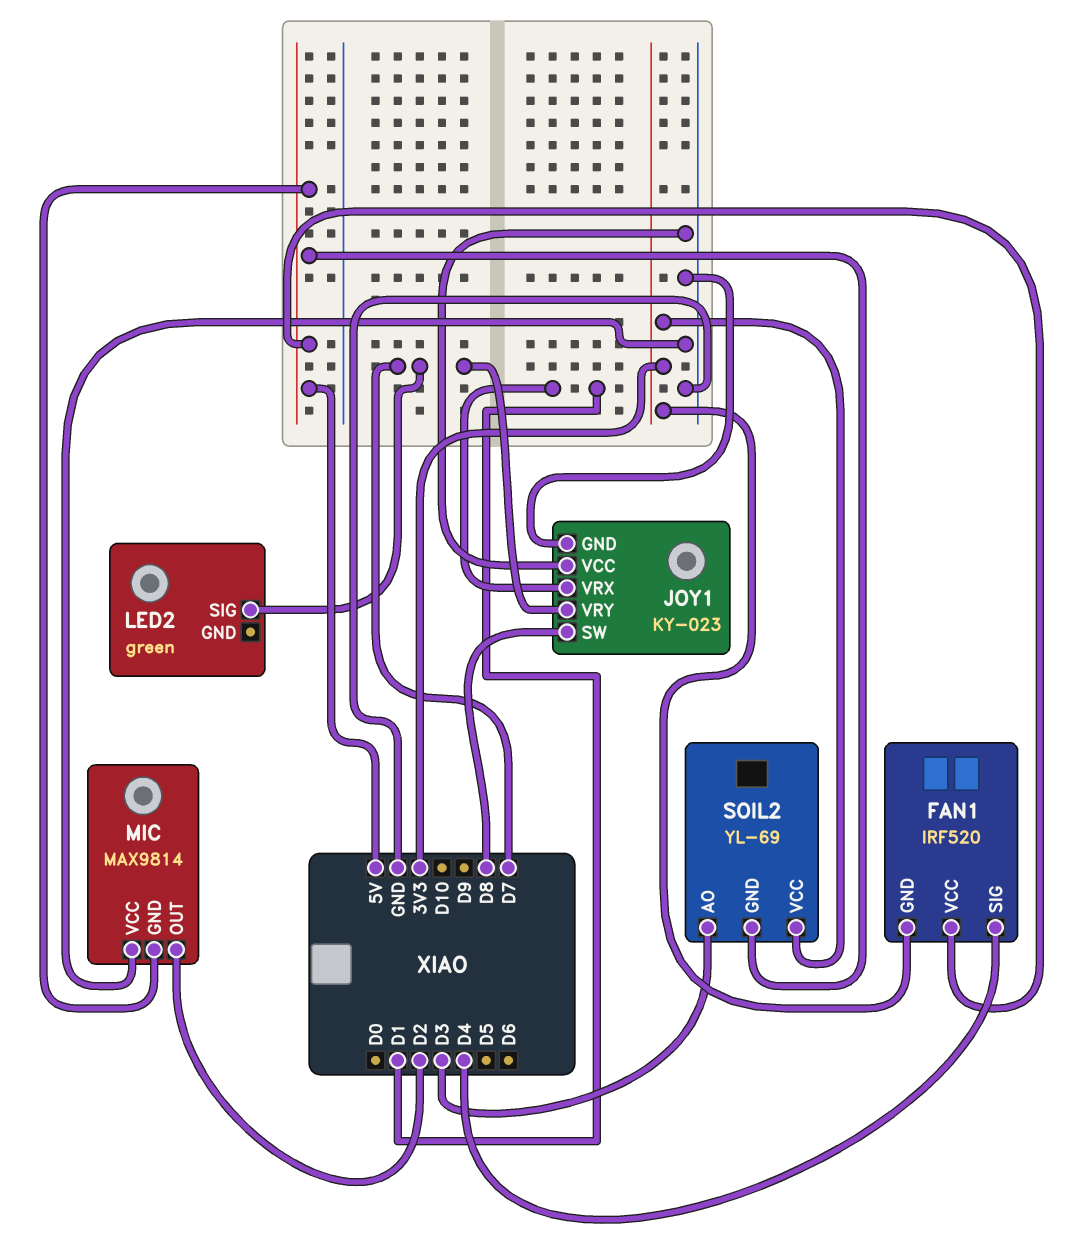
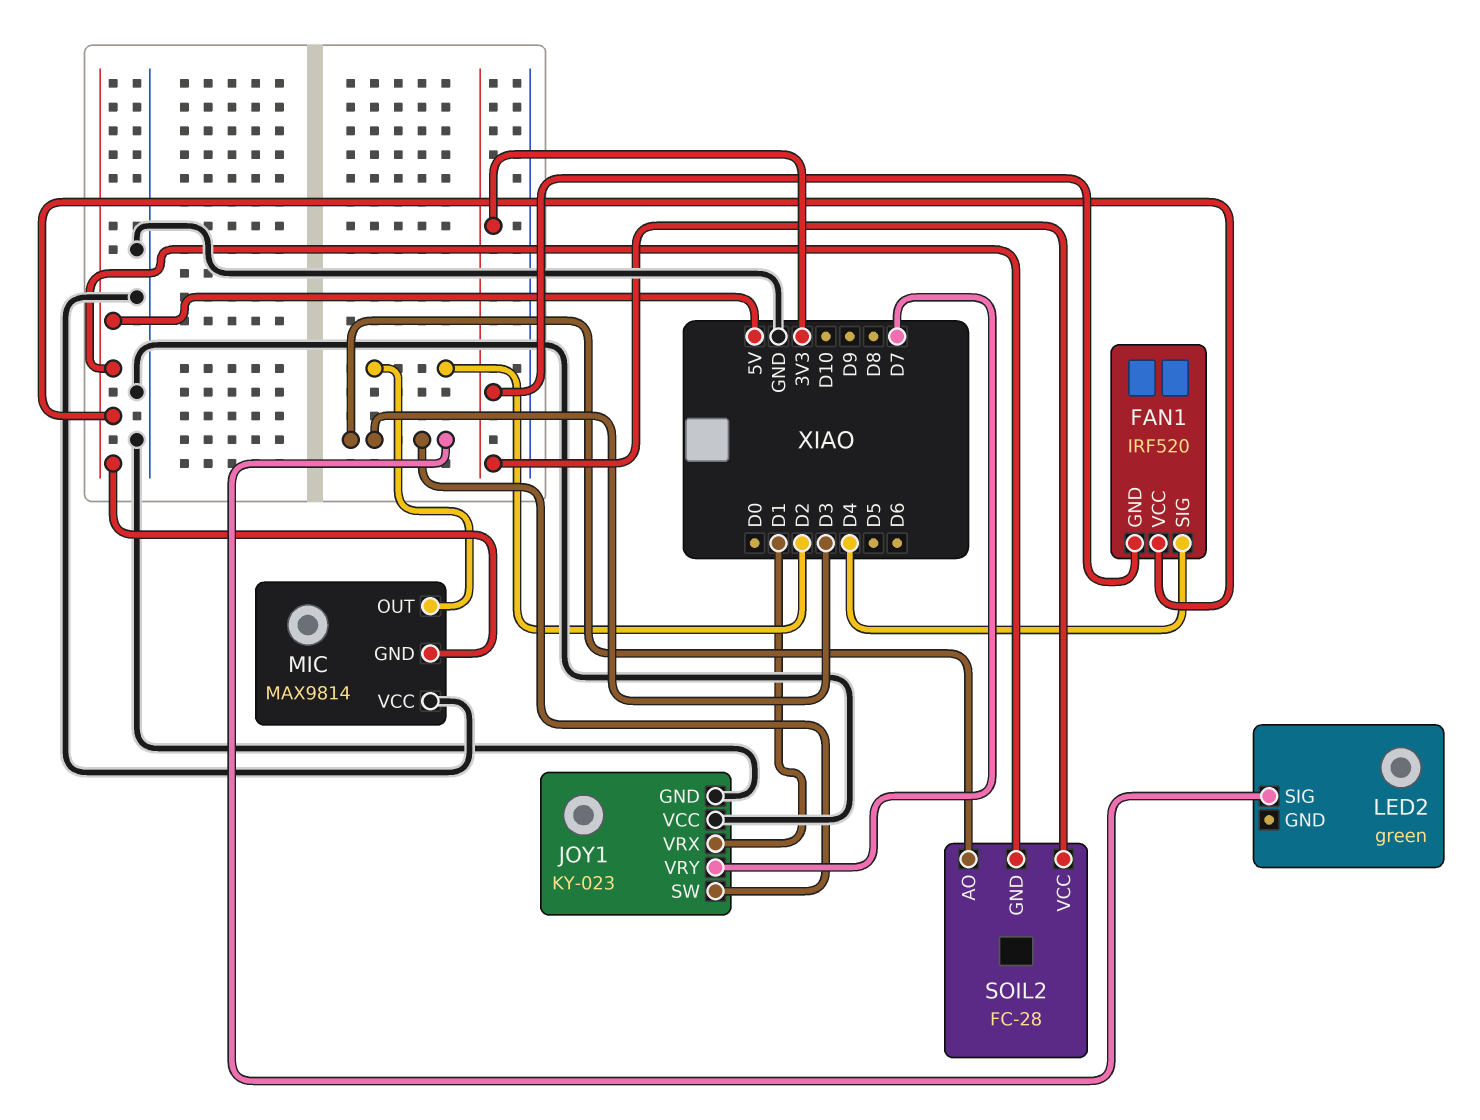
JOY1 pin SW: D8 -> D3
LED2 pin SIG: D7 -> D3
SOIL2: YL-69 -> FC-28

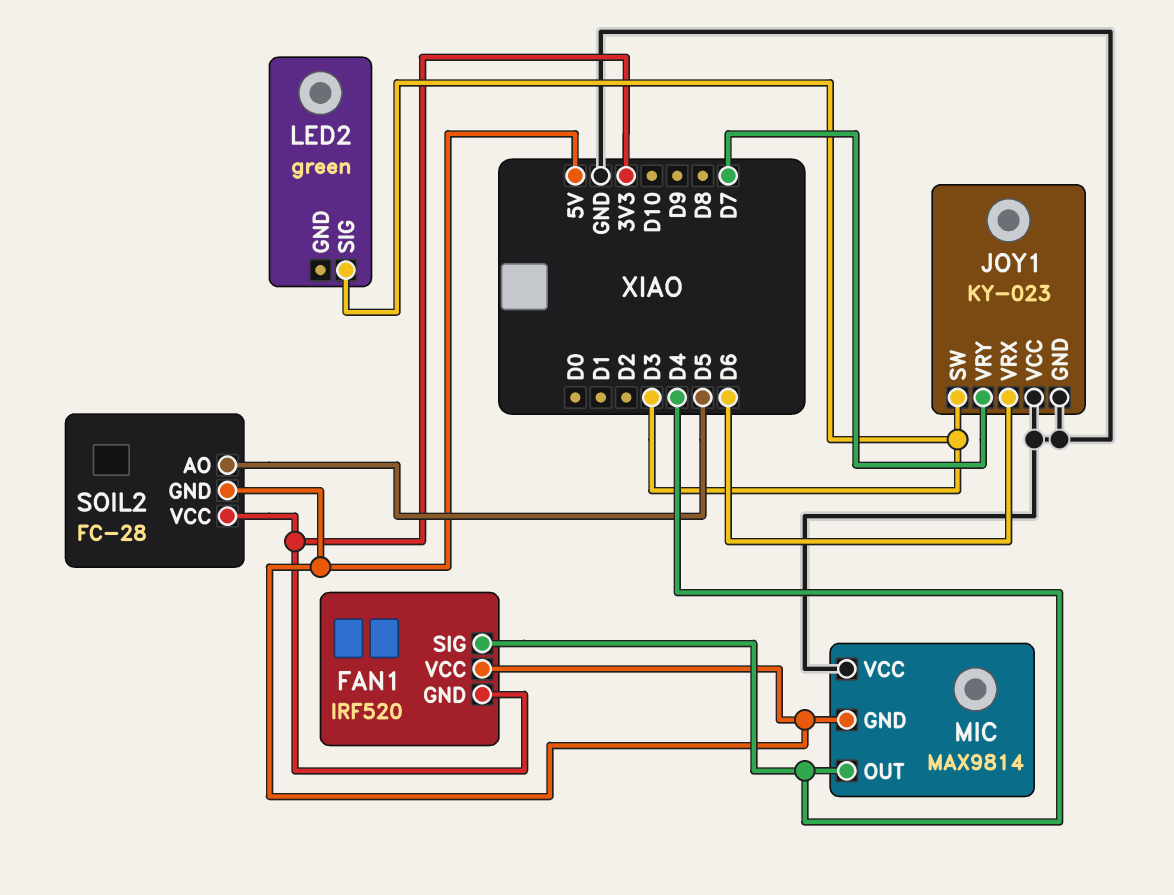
JOY1 pin VRX: D1 -> D6
MIC pin OUT: D2 -> D4
SOIL2 pin AO: D3 -> D5

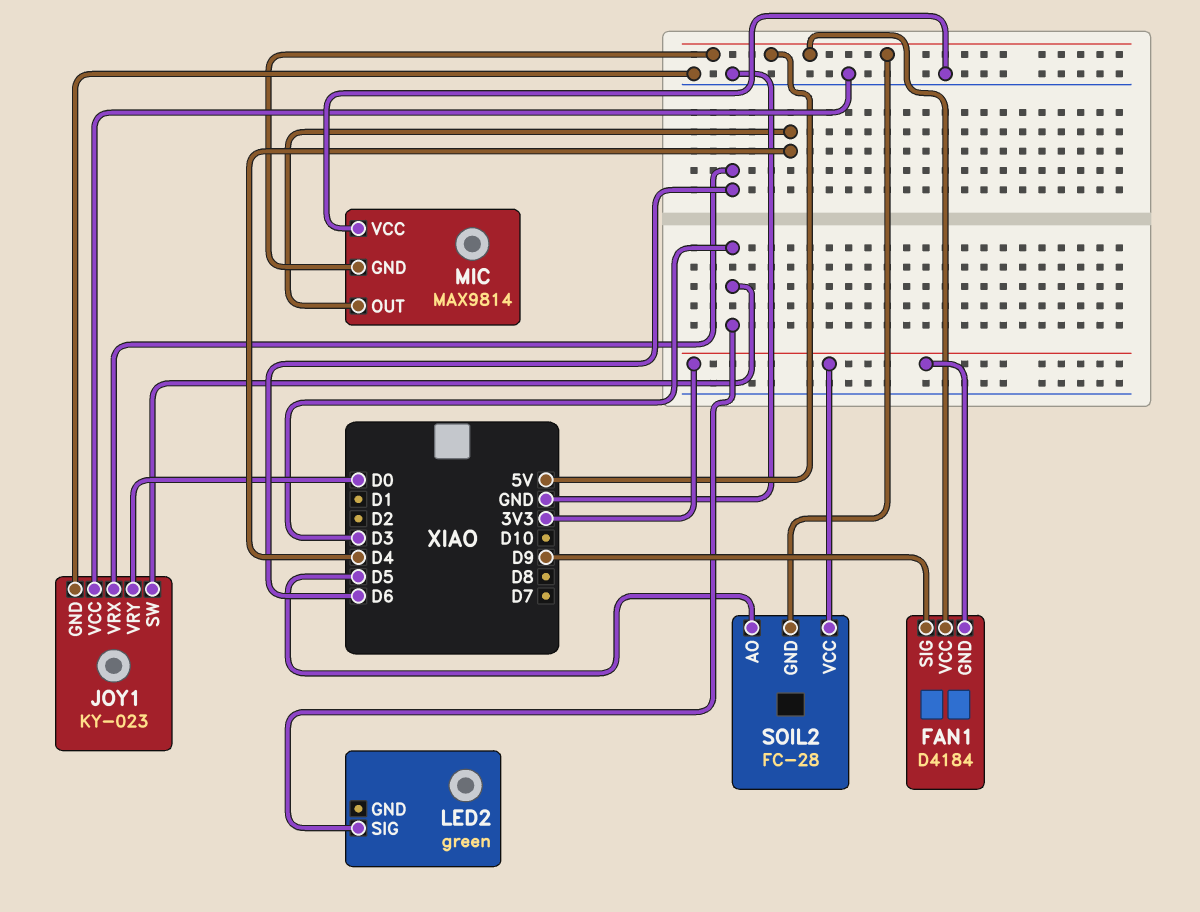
FAN1: IRF520 -> D4184
FAN1 pin SIG: D4 -> D9
JOY1 pin VRY: D7 -> D0

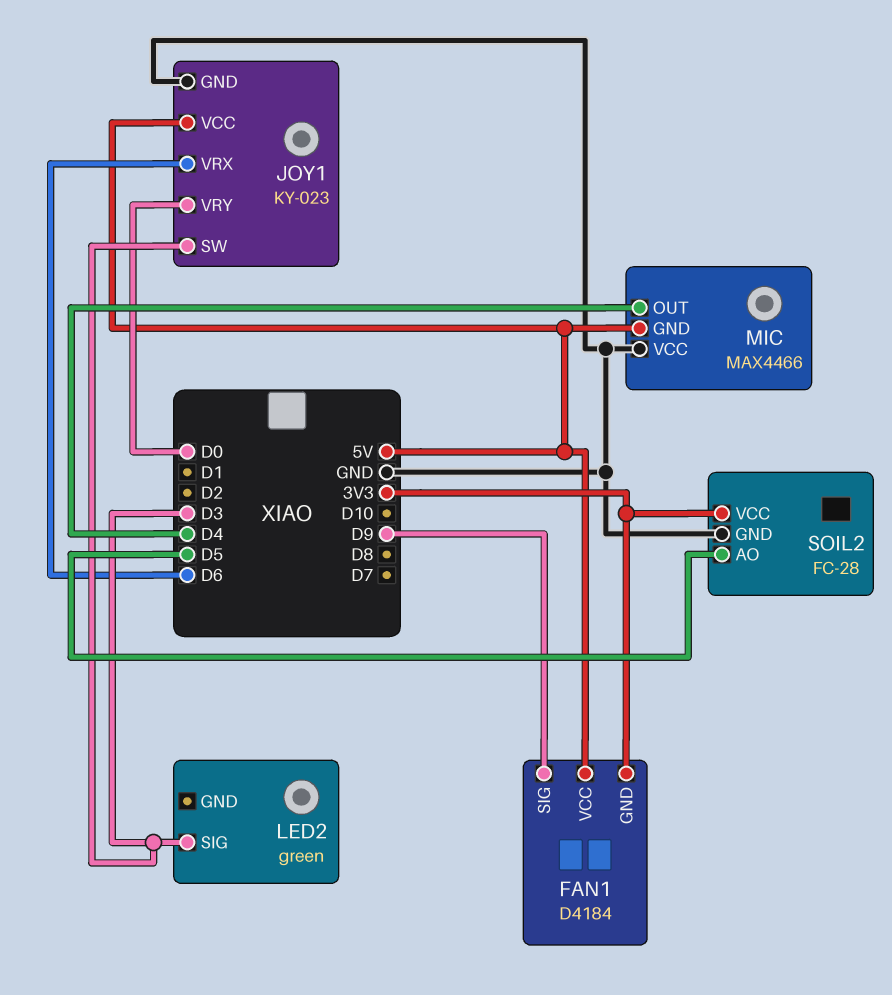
JOY1 pin VCC: GND -> 5V
MIC: MAX9814 -> MAX4466
SOIL2 pin GND: 5V -> GND

